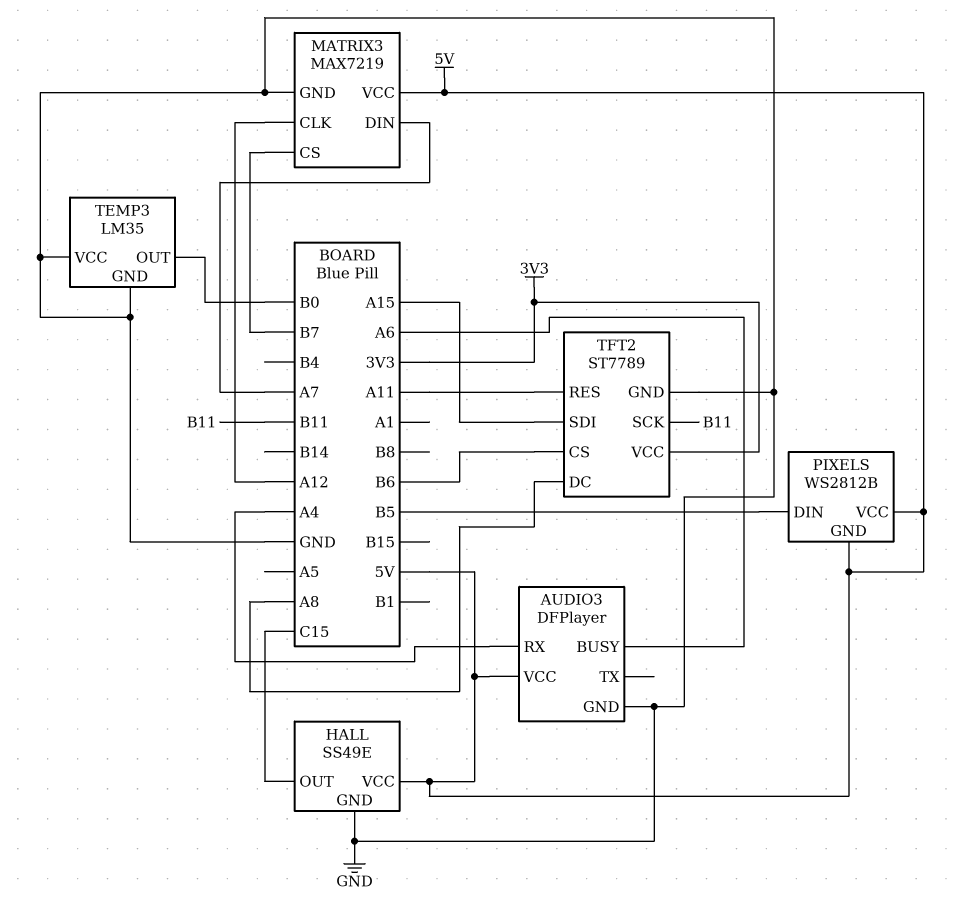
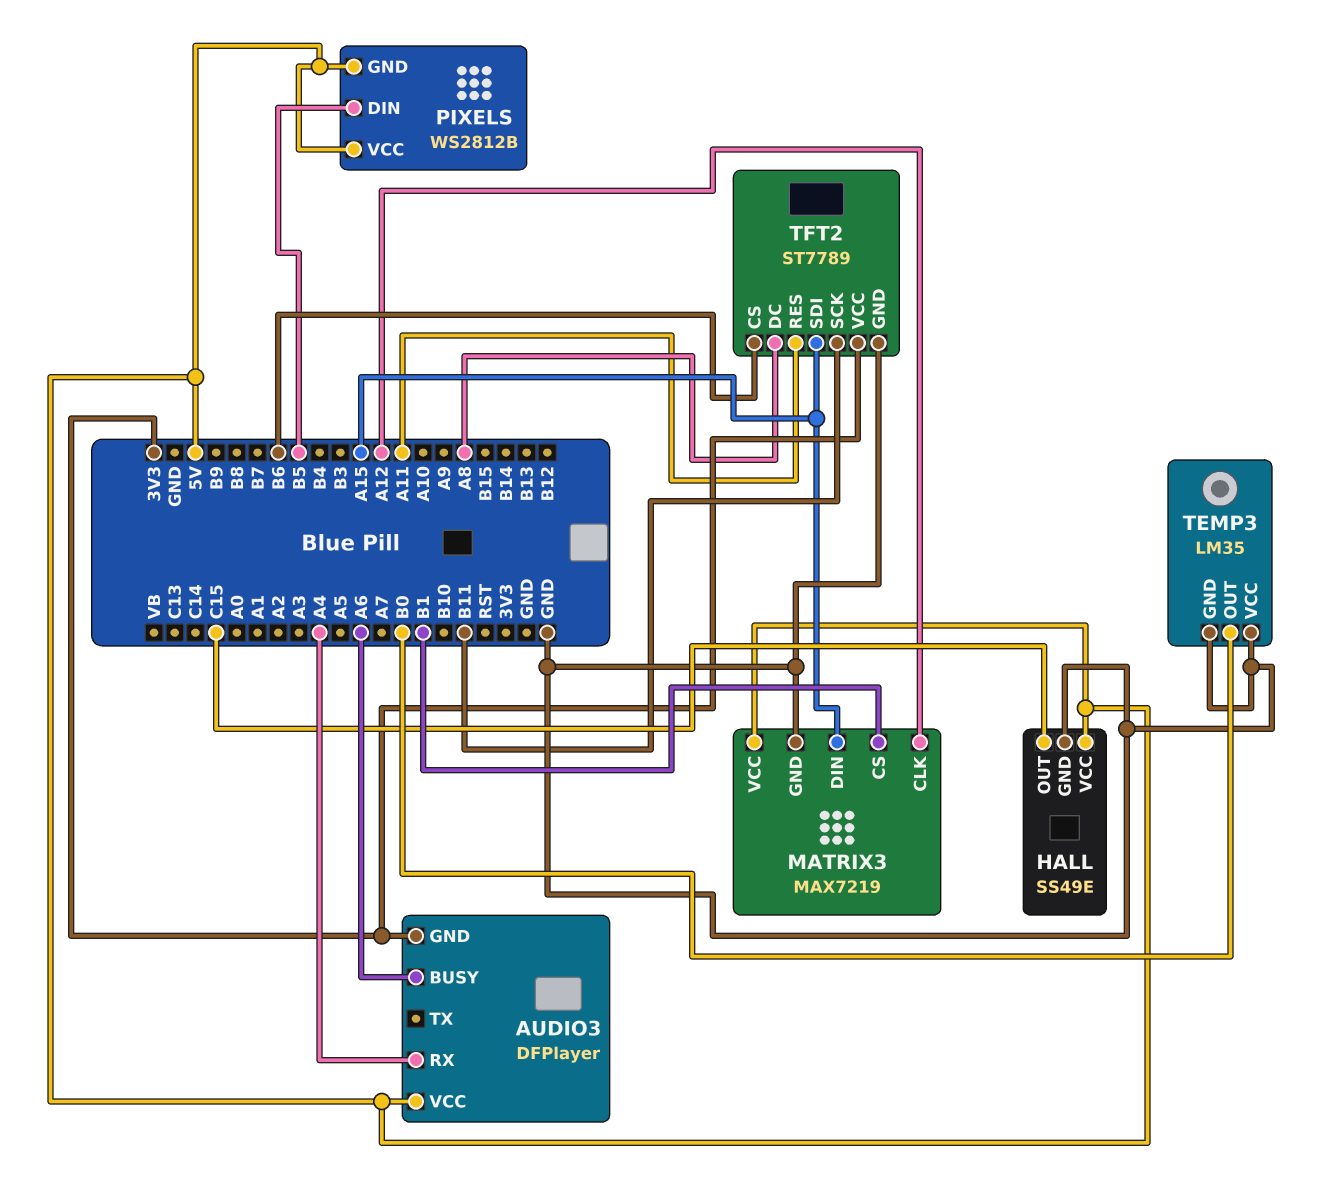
AUDIO3 pin GND: GND -> 3V3
MATRIX3 pin CS: B7 -> B1
MATRIX3 pin DIN: A7 -> A15

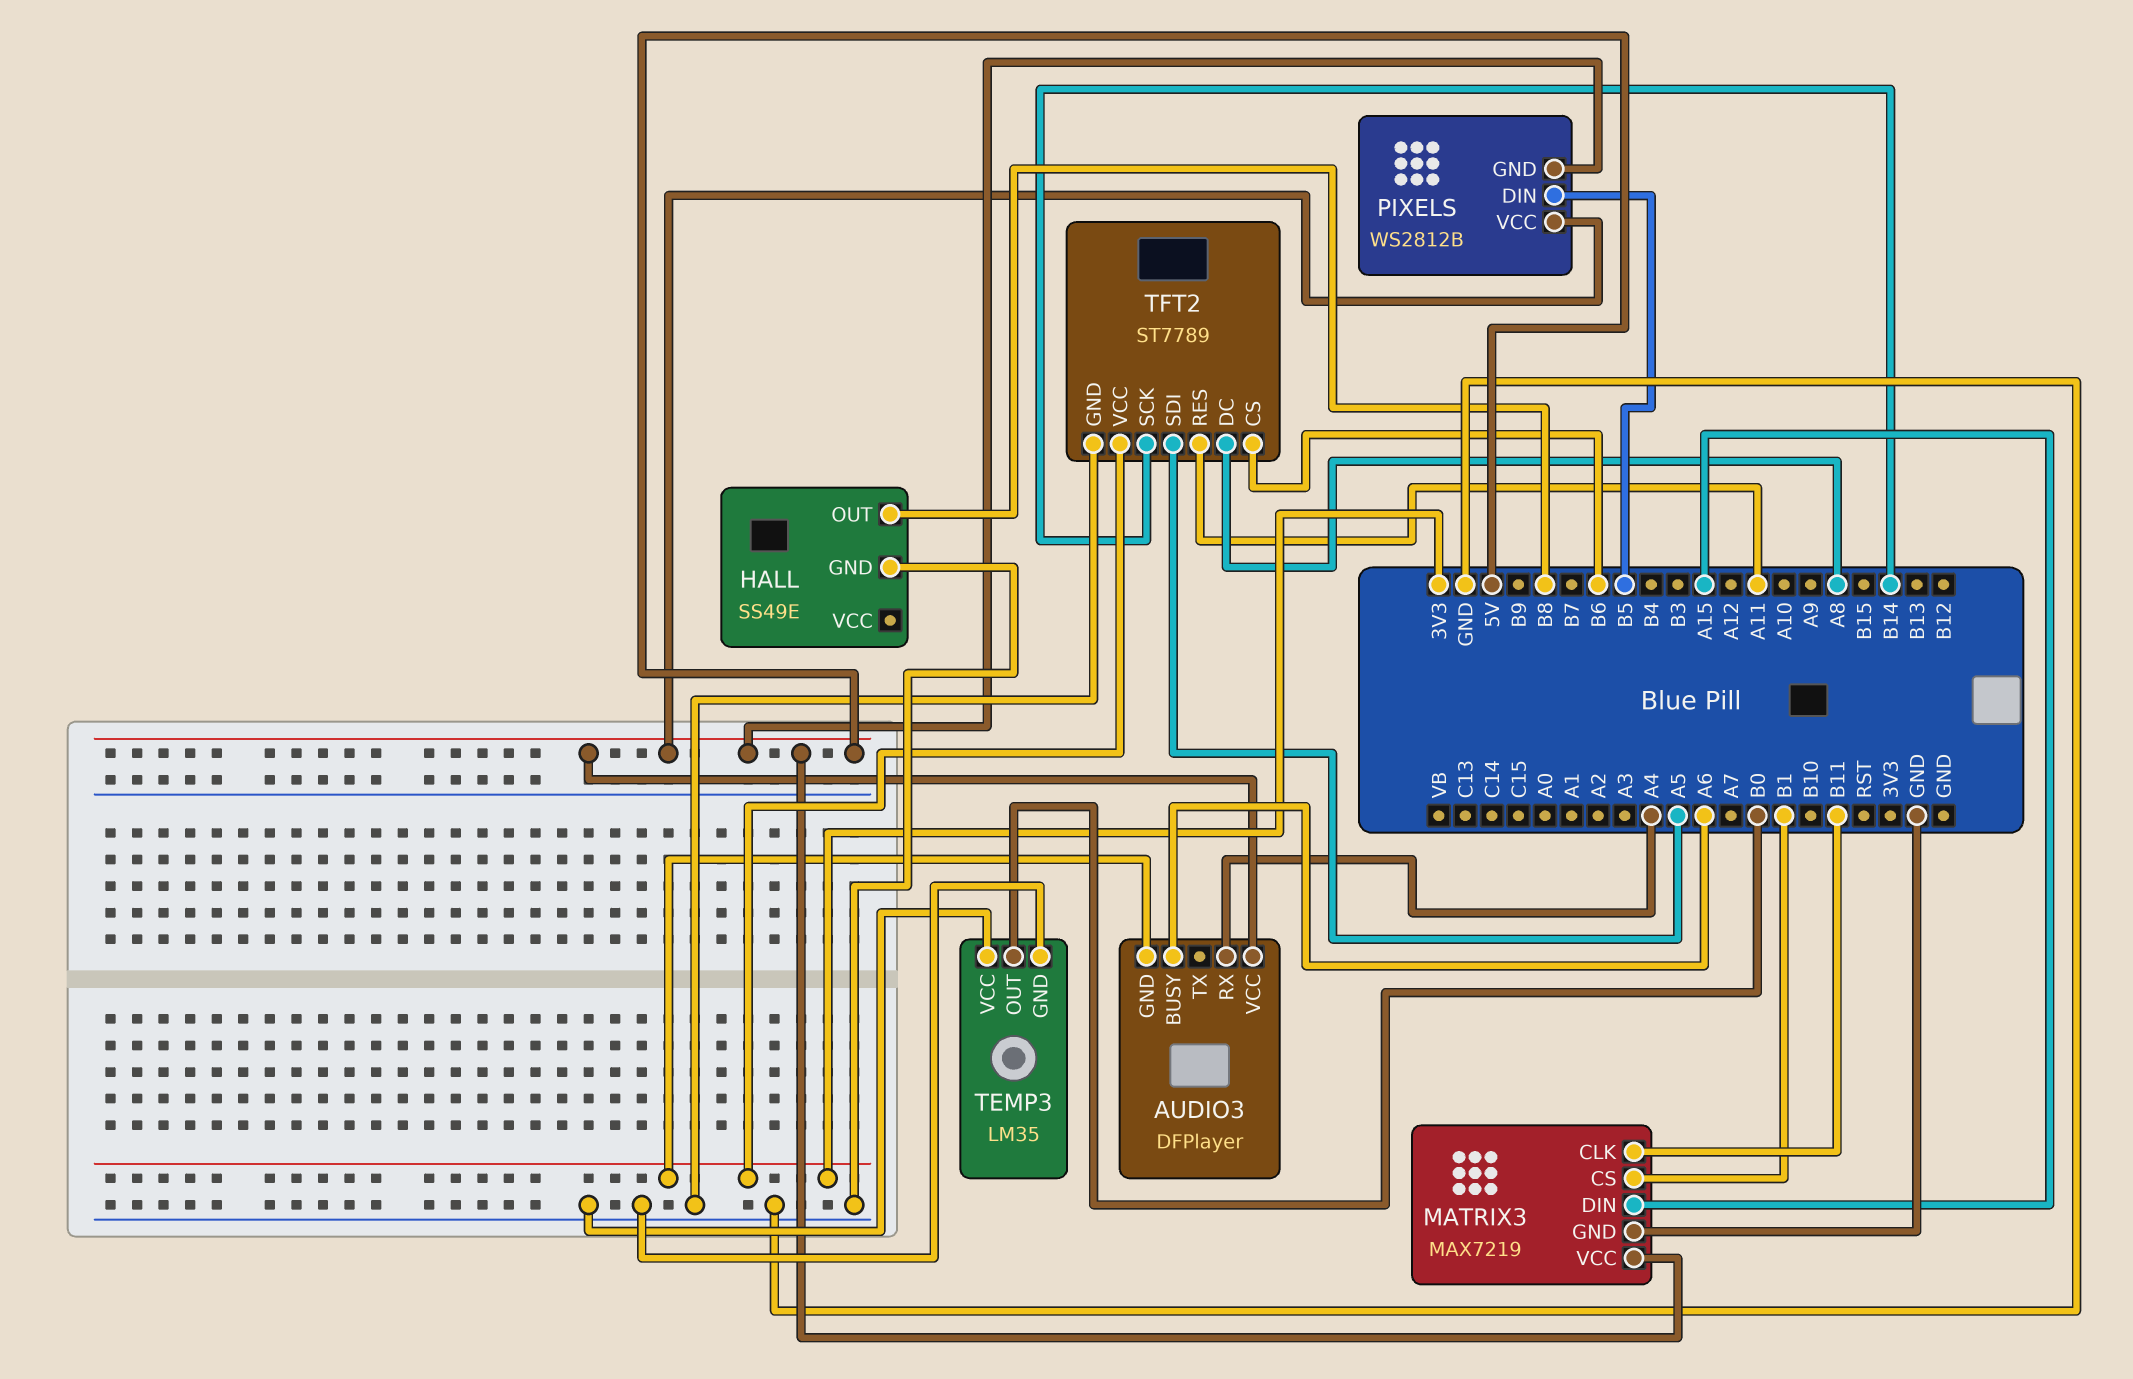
HALL pin OUT: C15 -> B8
HALL pin VCC: 5V -> none
MATRIX3 pin CLK: A12 -> B11
TFT2 pin SCK: B11 -> B14
TFT2 pin SDI: A15 -> A5

